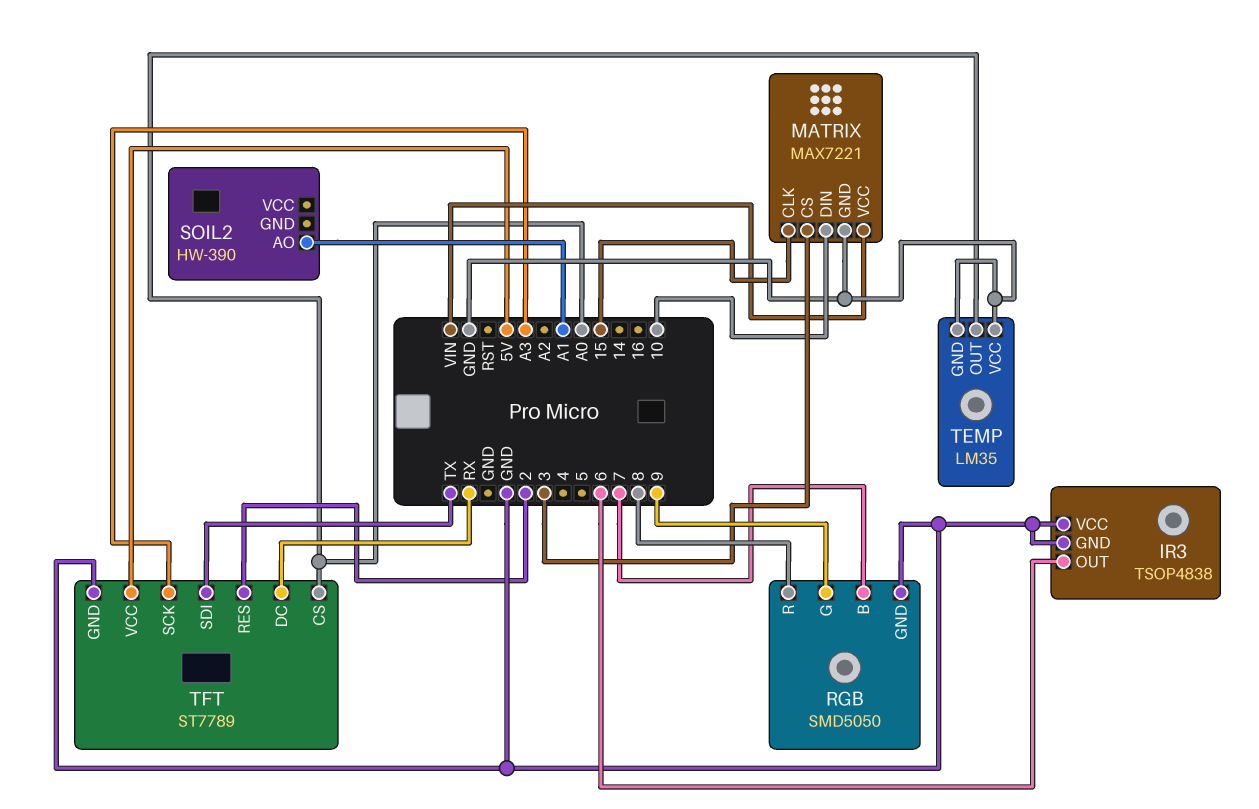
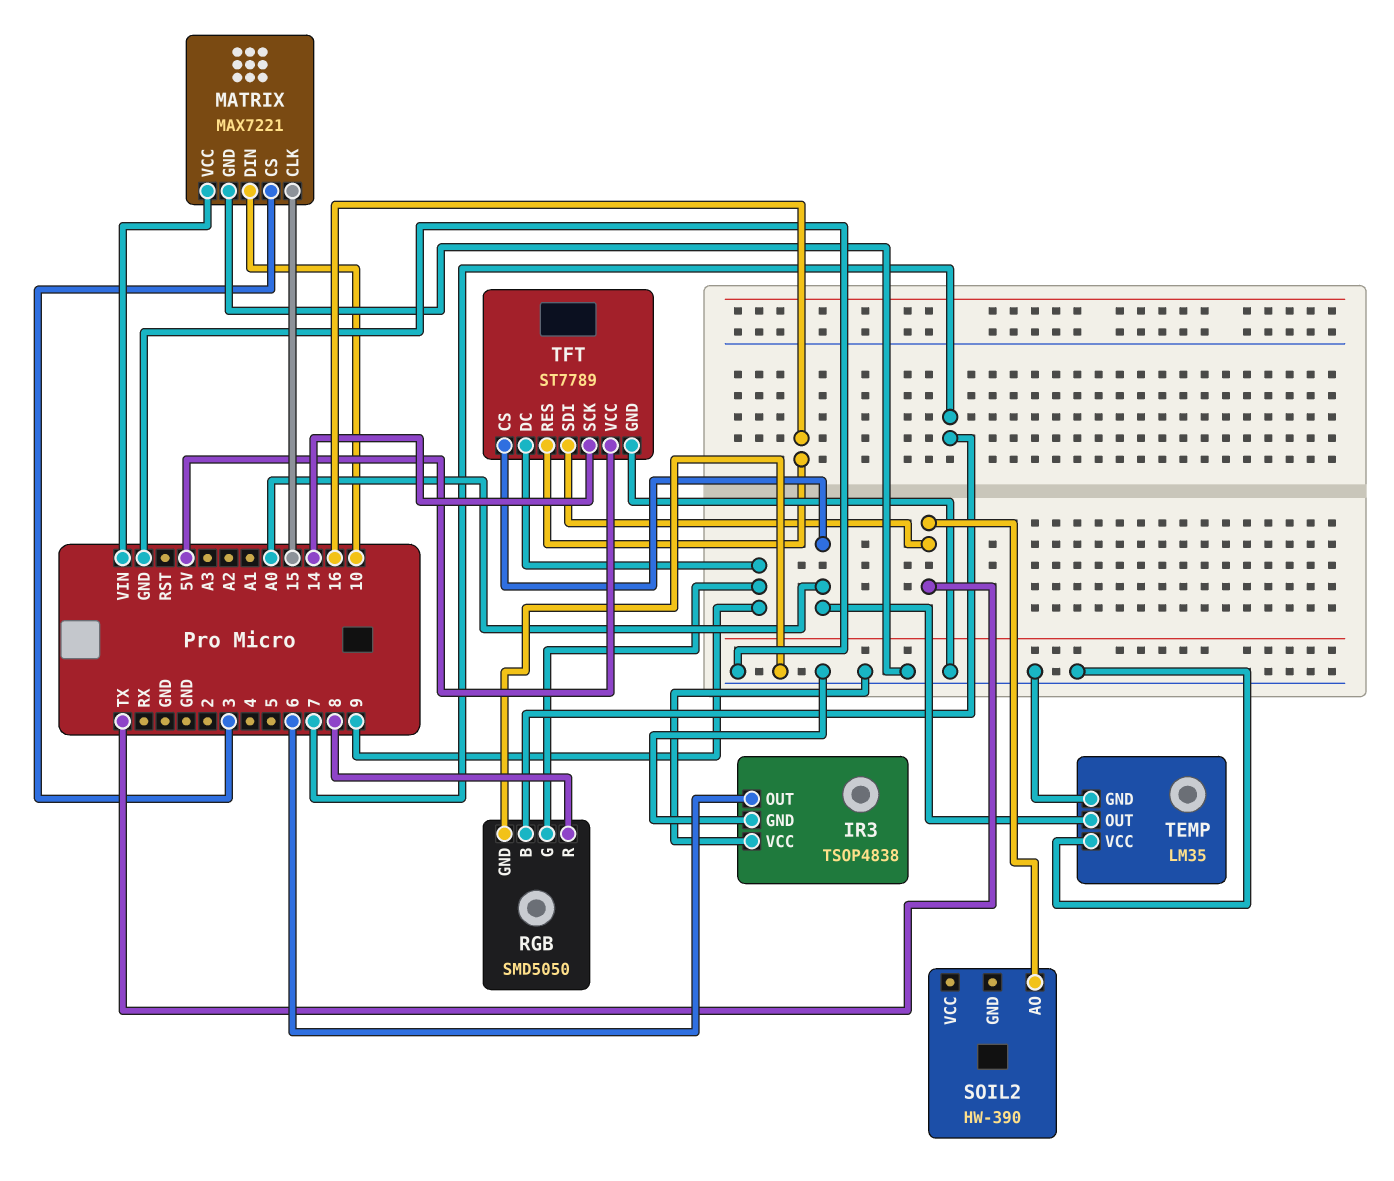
SOIL2 pin AO: A1 -> TX
TFT pin DC: RX -> 9
TFT pin RES: 2 -> 16
TFT pin SCK: A3 -> 14

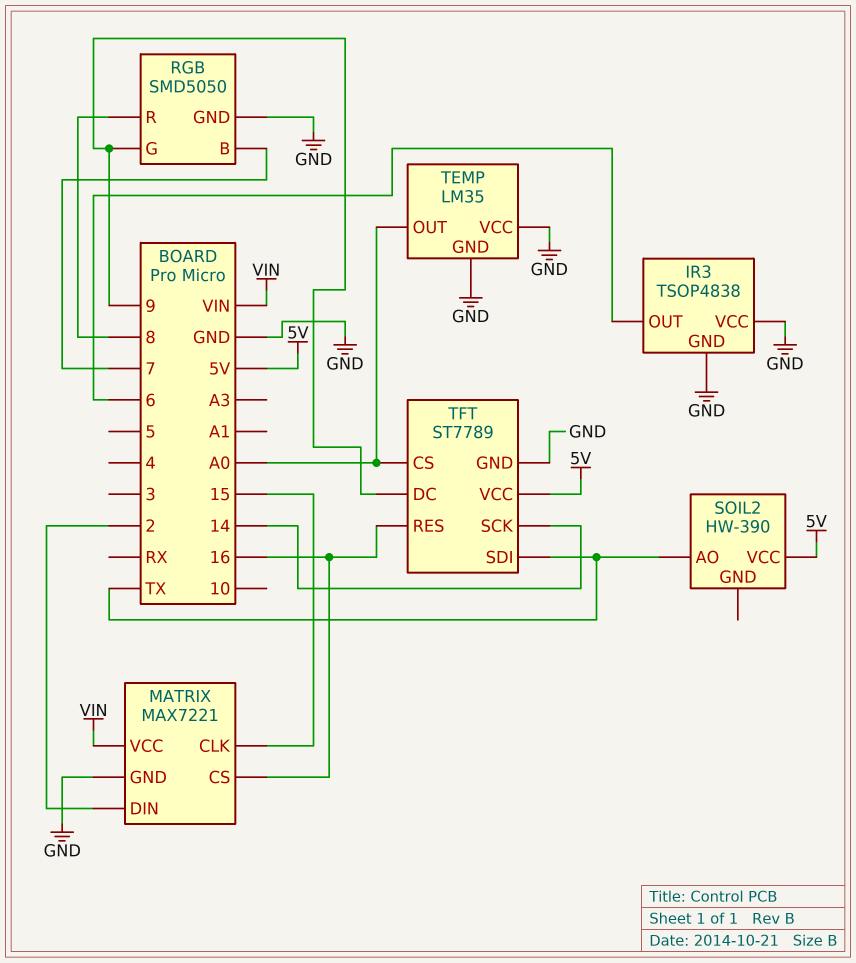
MATRIX pin CS: 3 -> 16
MATRIX pin DIN: 10 -> 2
SOIL2 pin VCC: none -> 5V

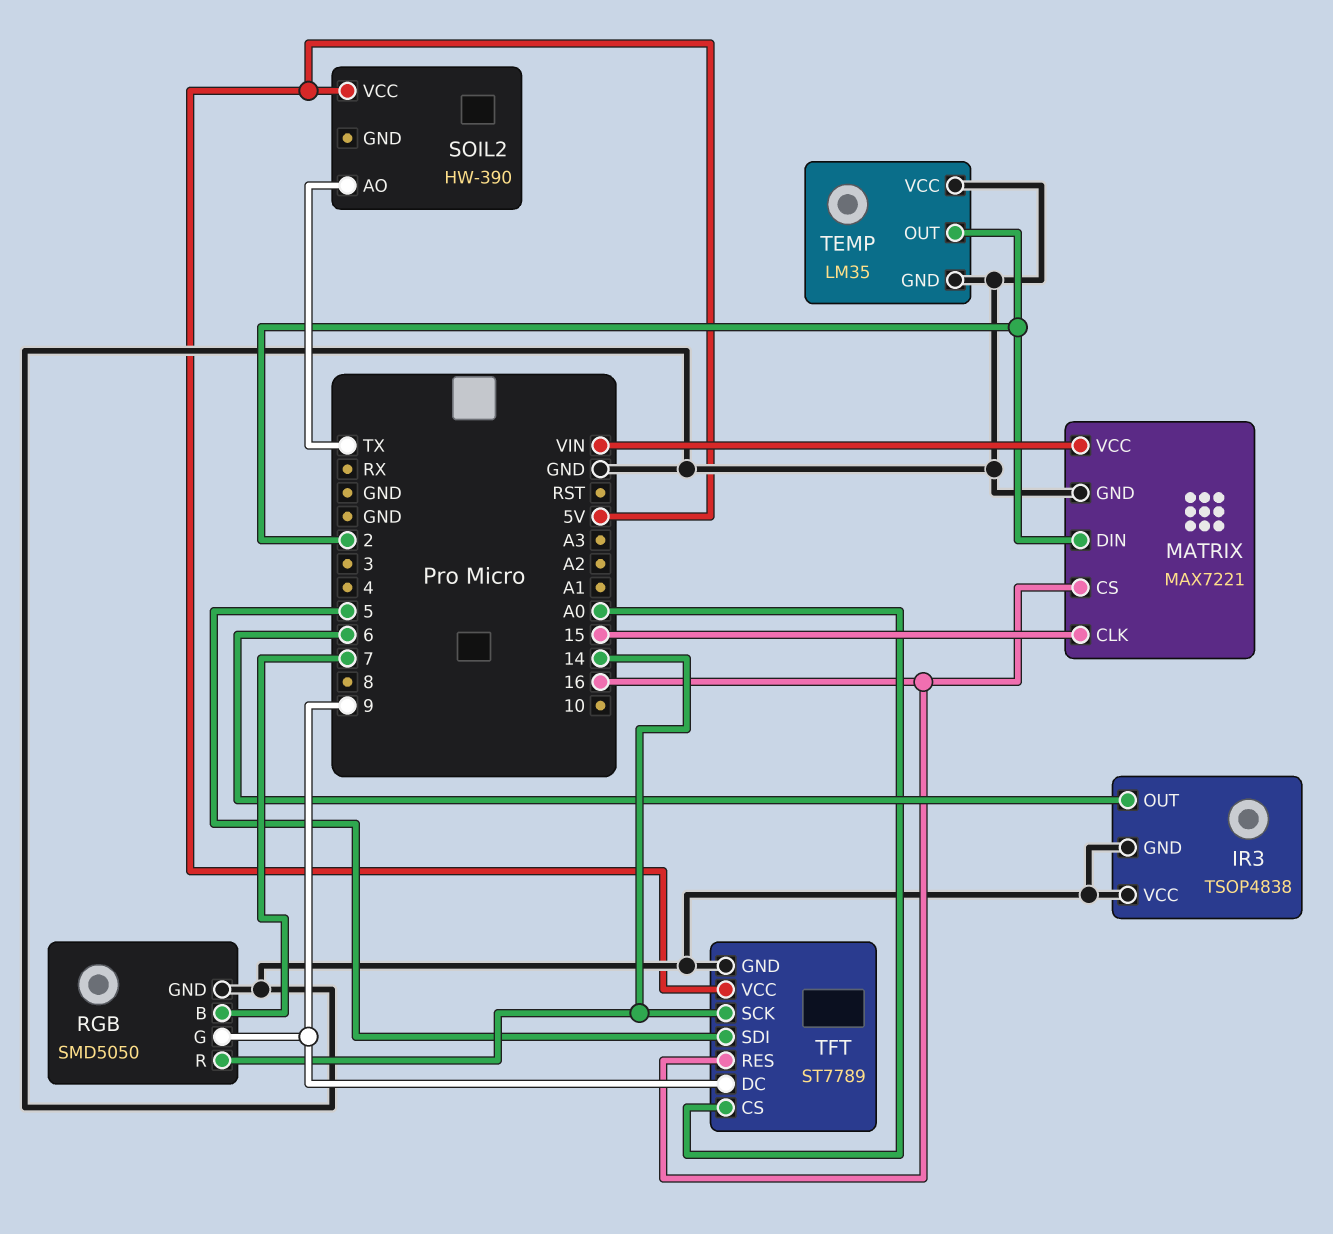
RGB pin R: 8 -> 14
TEMP pin OUT: A0 -> 2
TFT pin SDI: TX -> 5

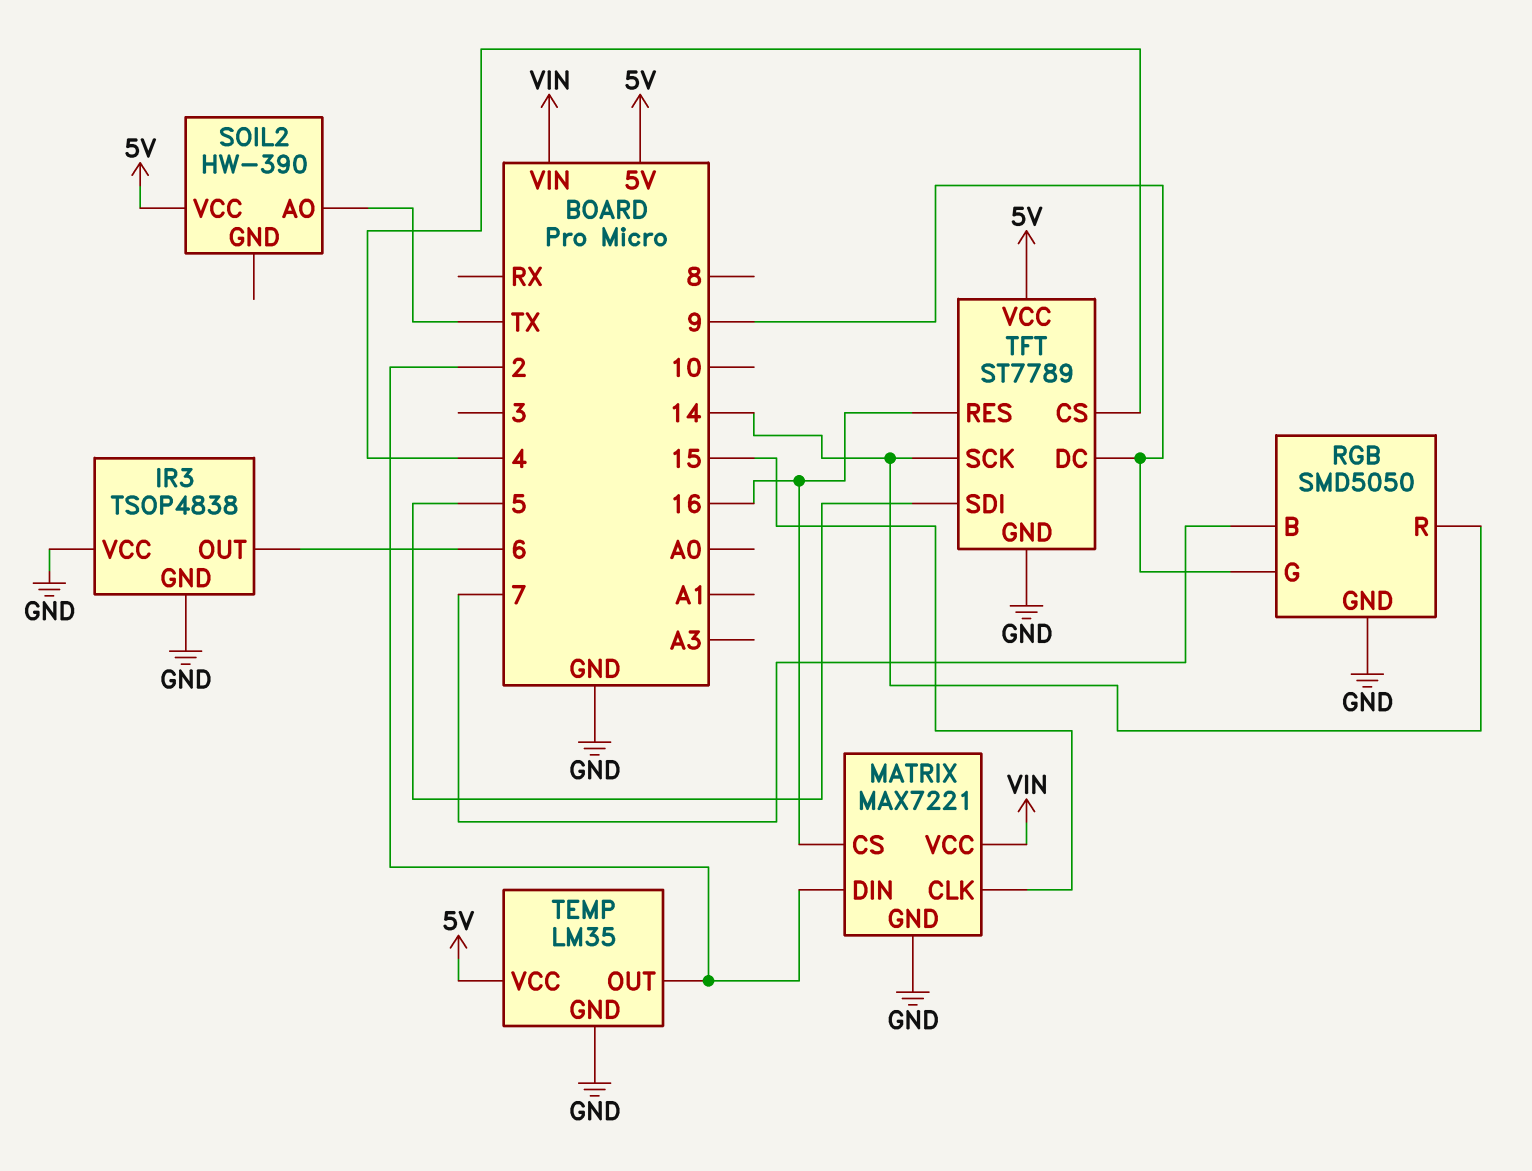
TEMP pin VCC: GND -> 5V
TFT pin CS: A0 -> 4

